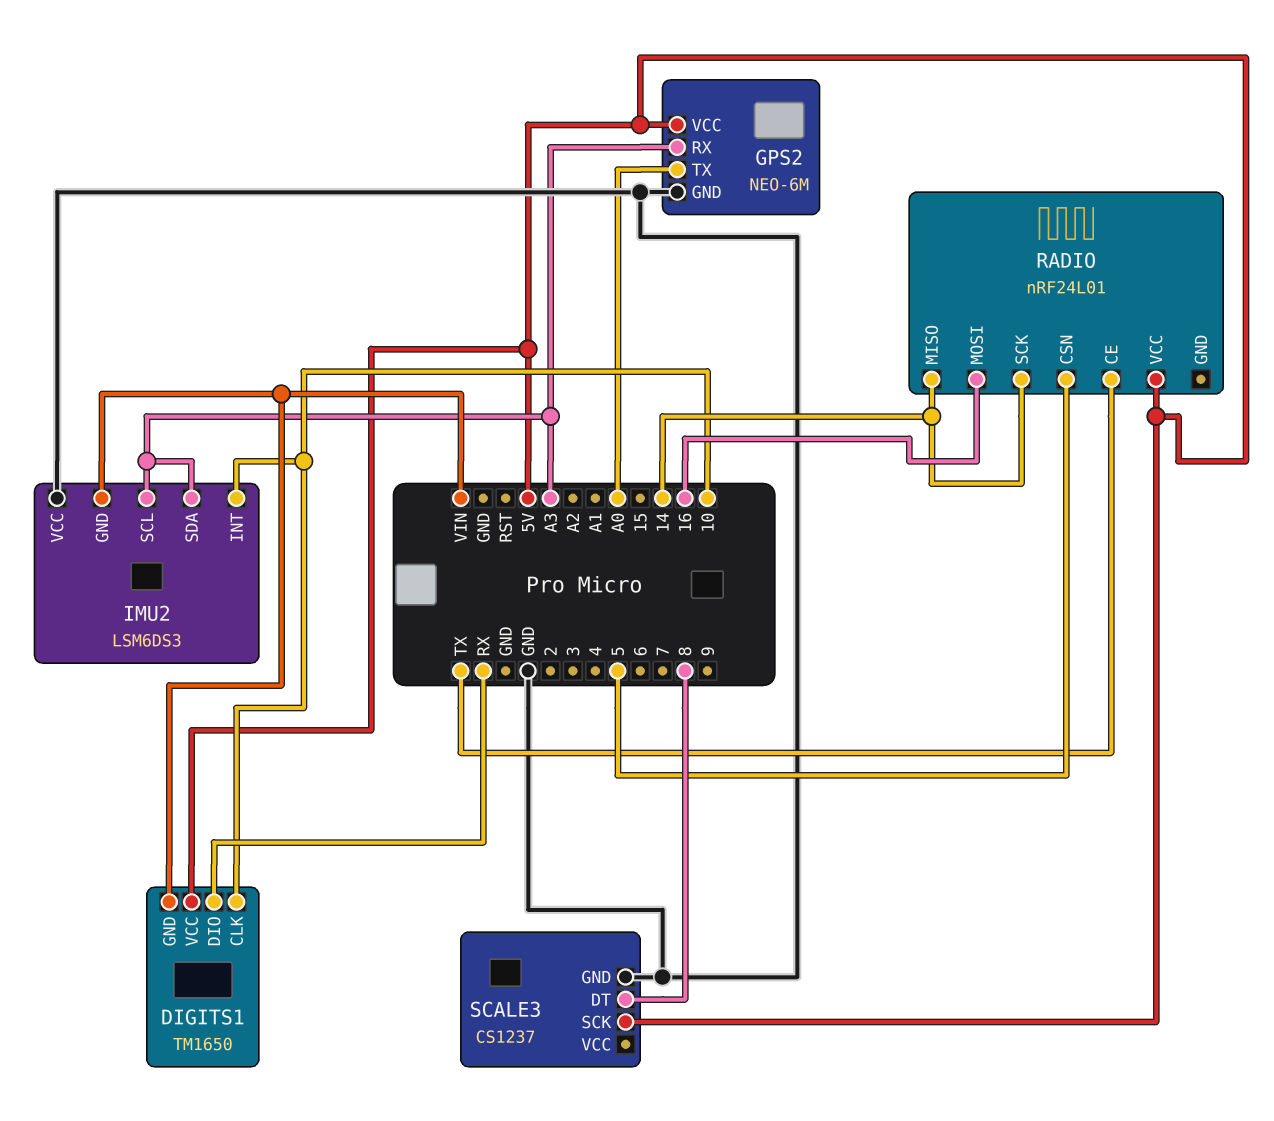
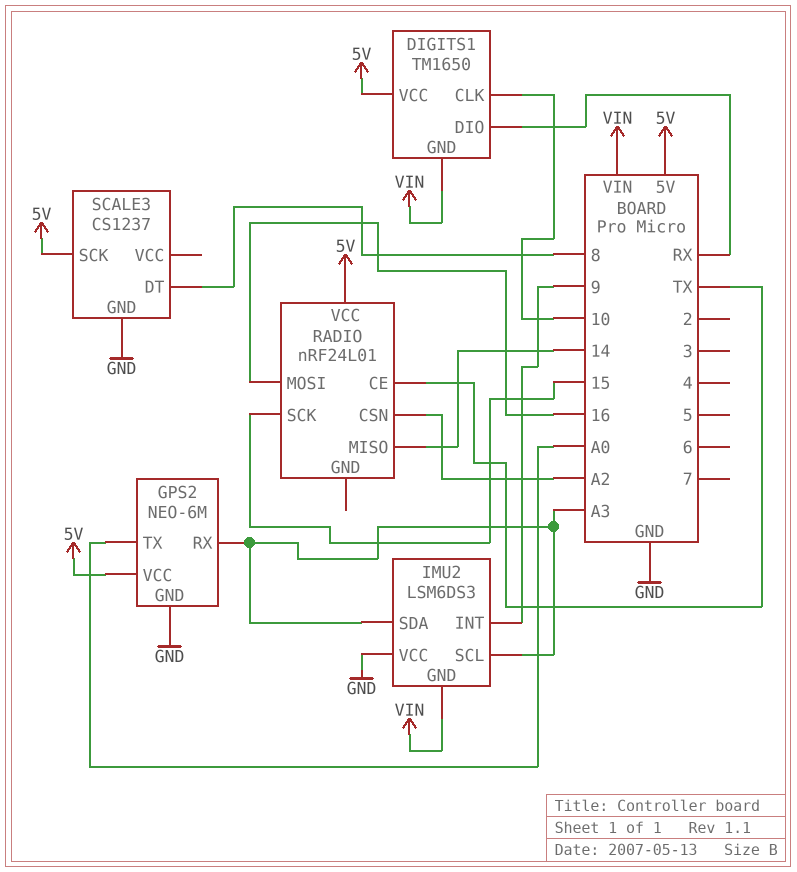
IMU2 pin INT: 10 -> 9
RADIO pin CSN: 5 -> A2
RADIO pin SCK: 14 -> 15

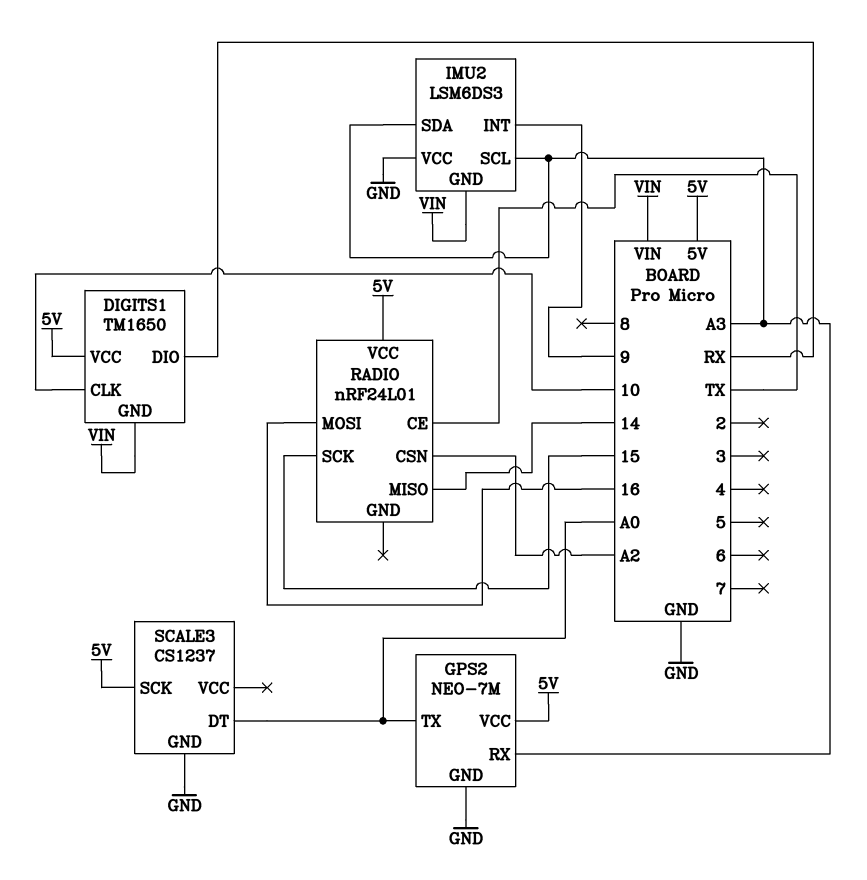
GPS2: NEO-6M -> NEO-7M
SCALE3 pin DT: 8 -> A0

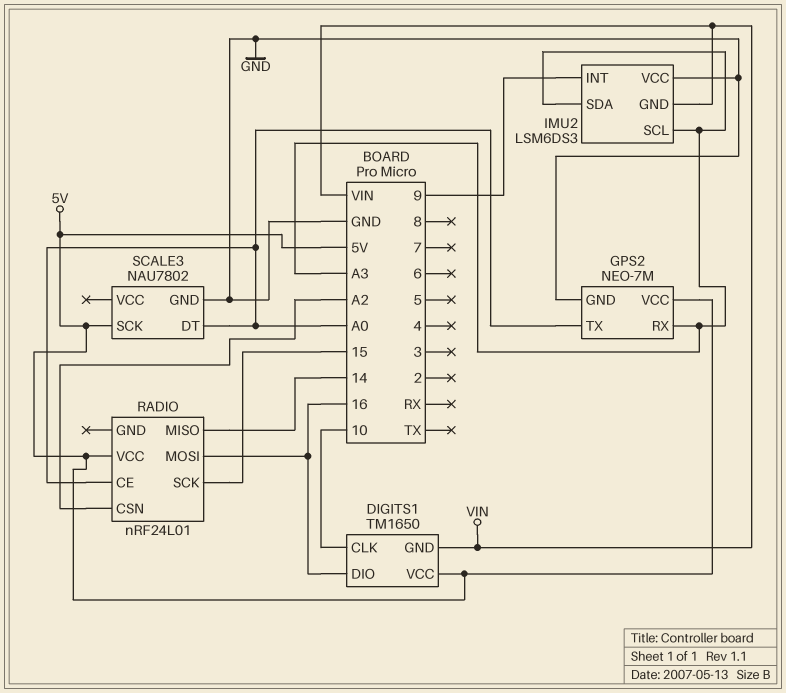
DIGITS1 pin DIO: RX -> 16
RADIO pin CE: TX -> A0
SCALE3: CS1237 -> NAU7802

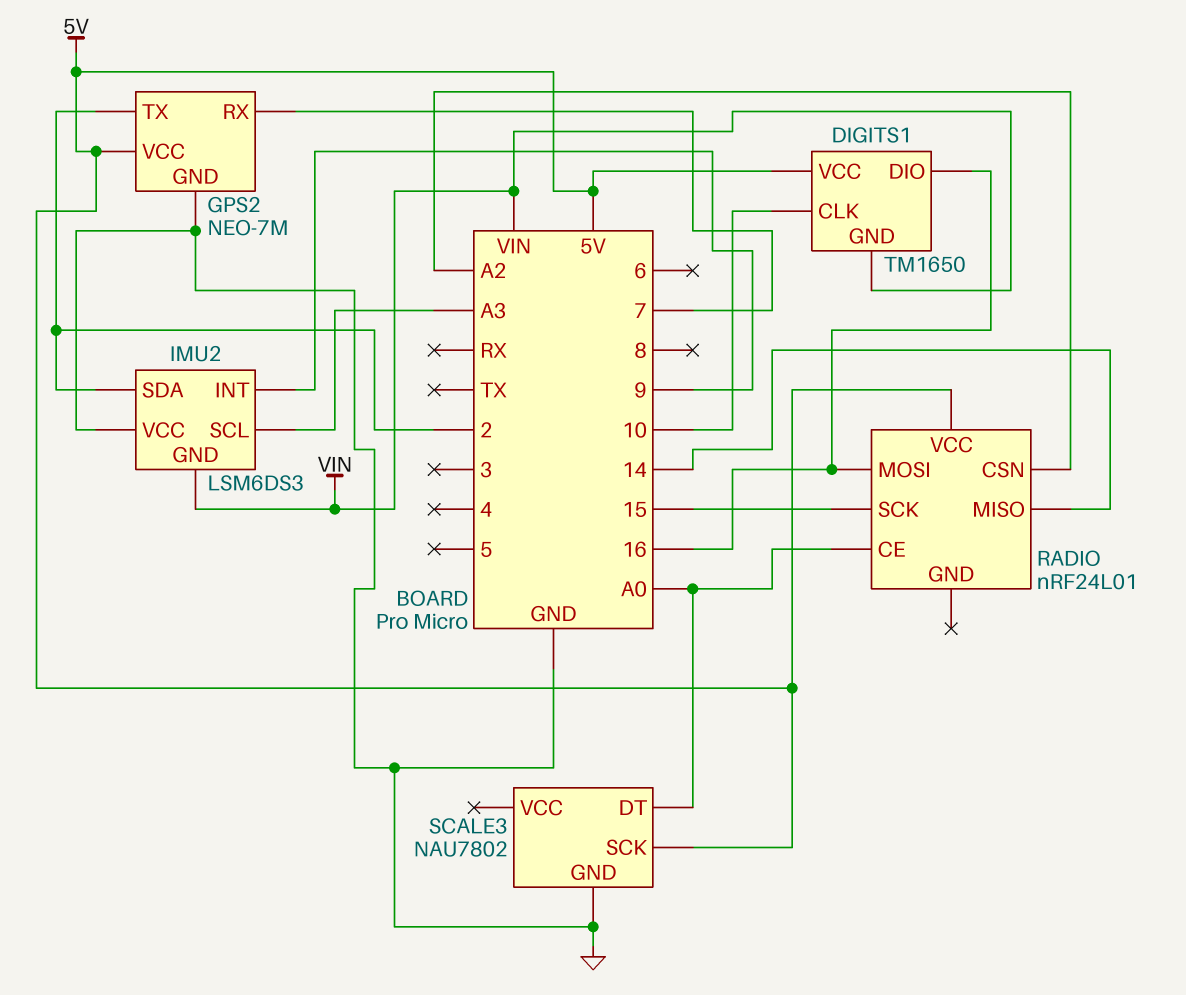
GPS2 pin RX: A3 -> 7
GPS2 pin TX: A0 -> 2
IMU2 pin SDA: A3 -> 2

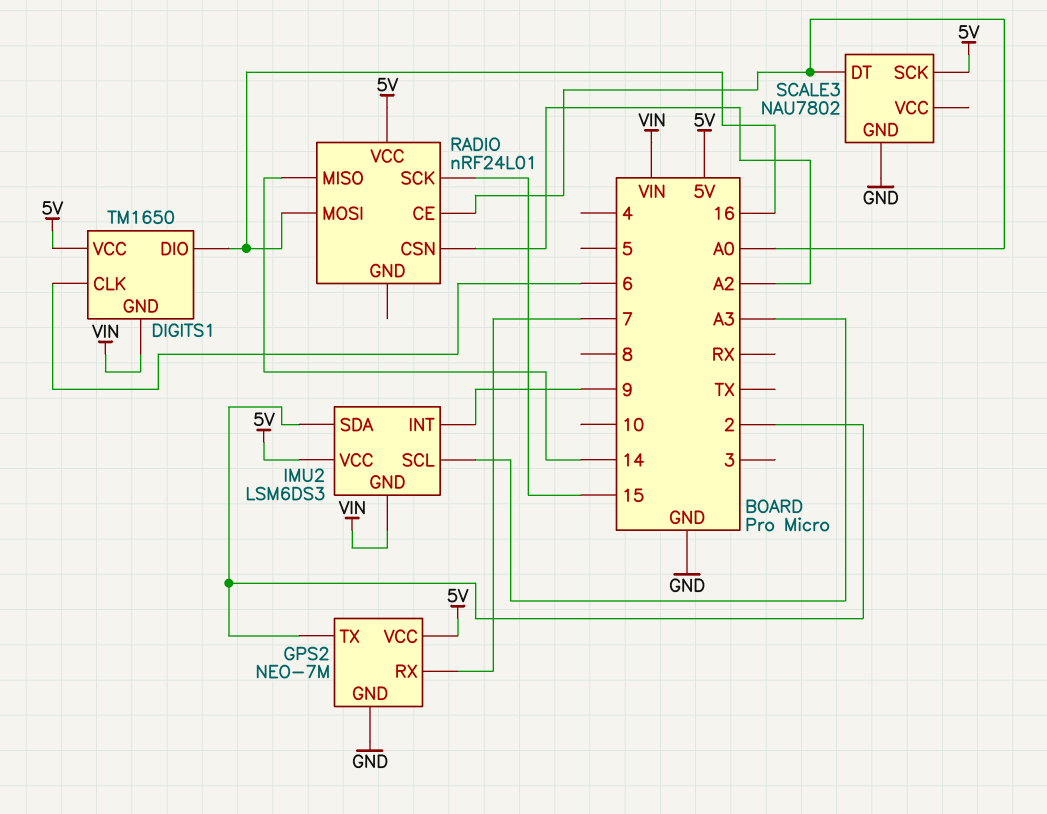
DIGITS1 pin CLK: 10 -> 6
IMU2 pin VCC: GND -> 5V

